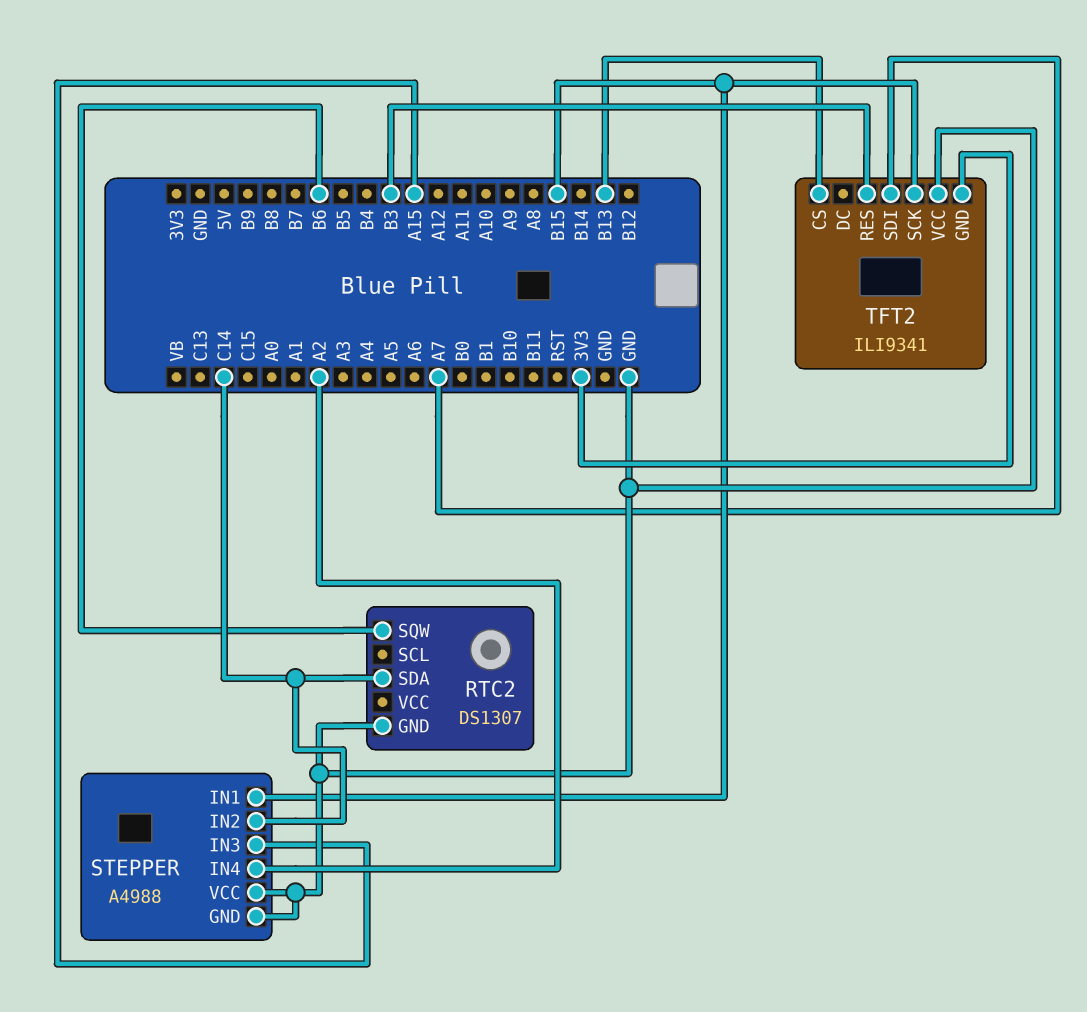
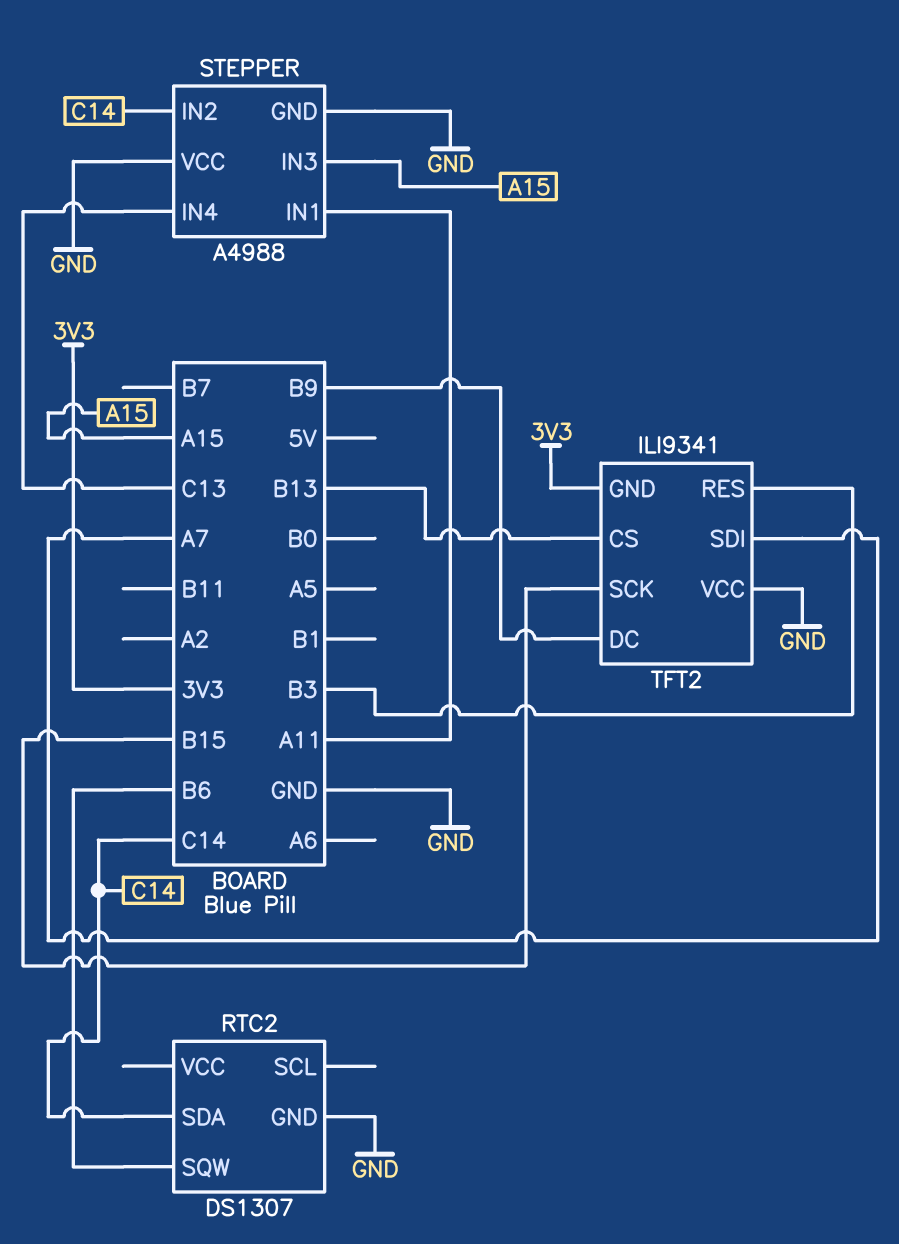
STEPPER pin IN1: B15 -> A11
STEPPER pin IN4: A2 -> C13
TFT2 pin DC: none -> B9

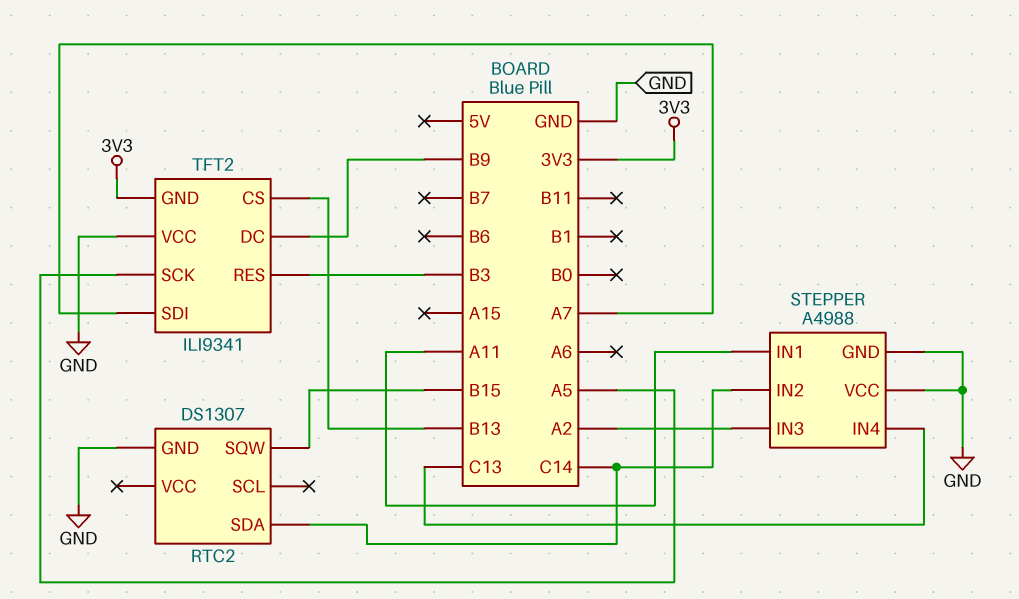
RTC2 pin SQW: B6 -> B15
STEPPER pin IN3: A15 -> A2
TFT2 pin SCK: B15 -> A5

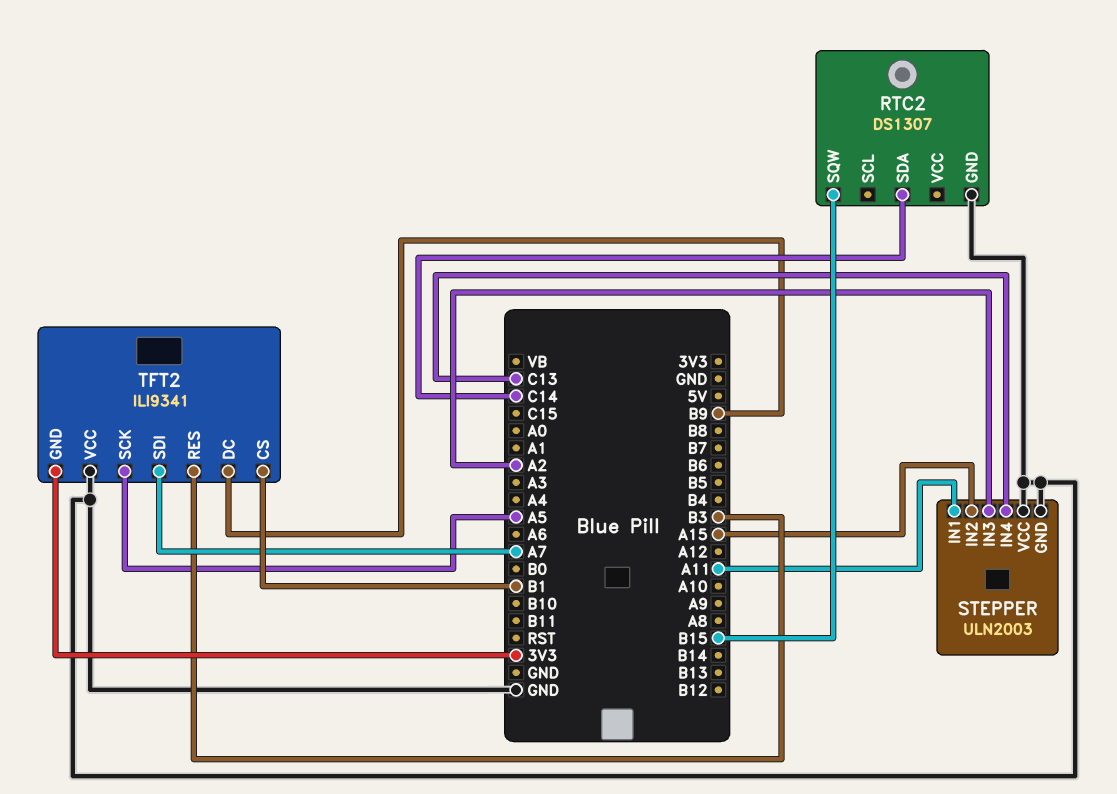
STEPPER: A4988 -> ULN2003
STEPPER pin IN2: C14 -> A15
TFT2 pin CS: B13 -> B1

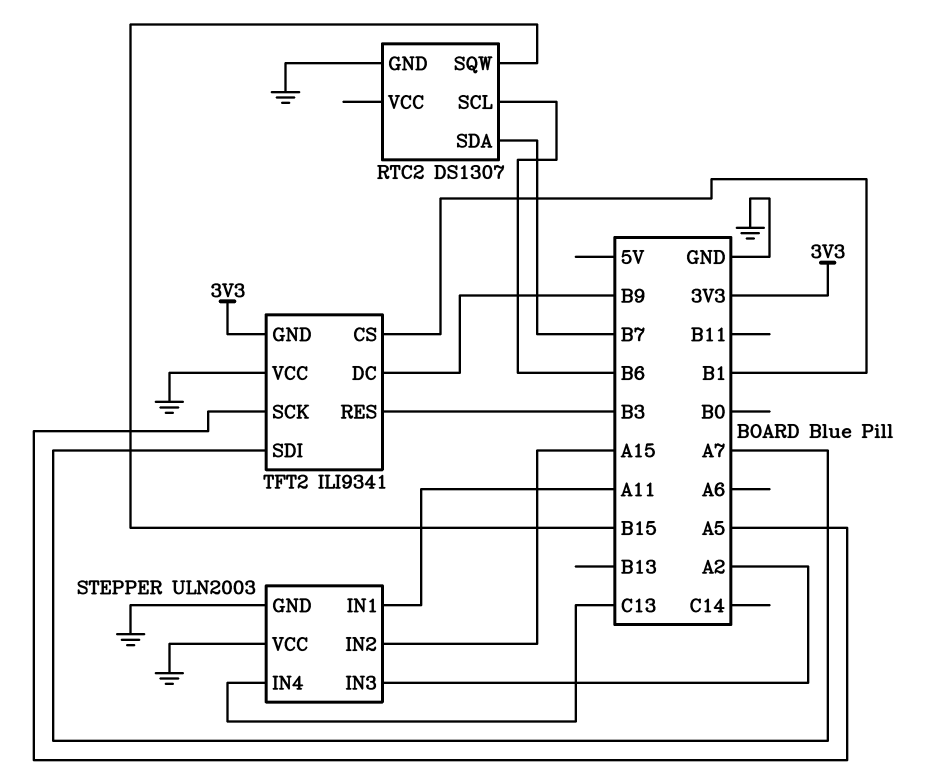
RTC2 pin SCL: none -> B6
RTC2 pin SDA: C14 -> B7

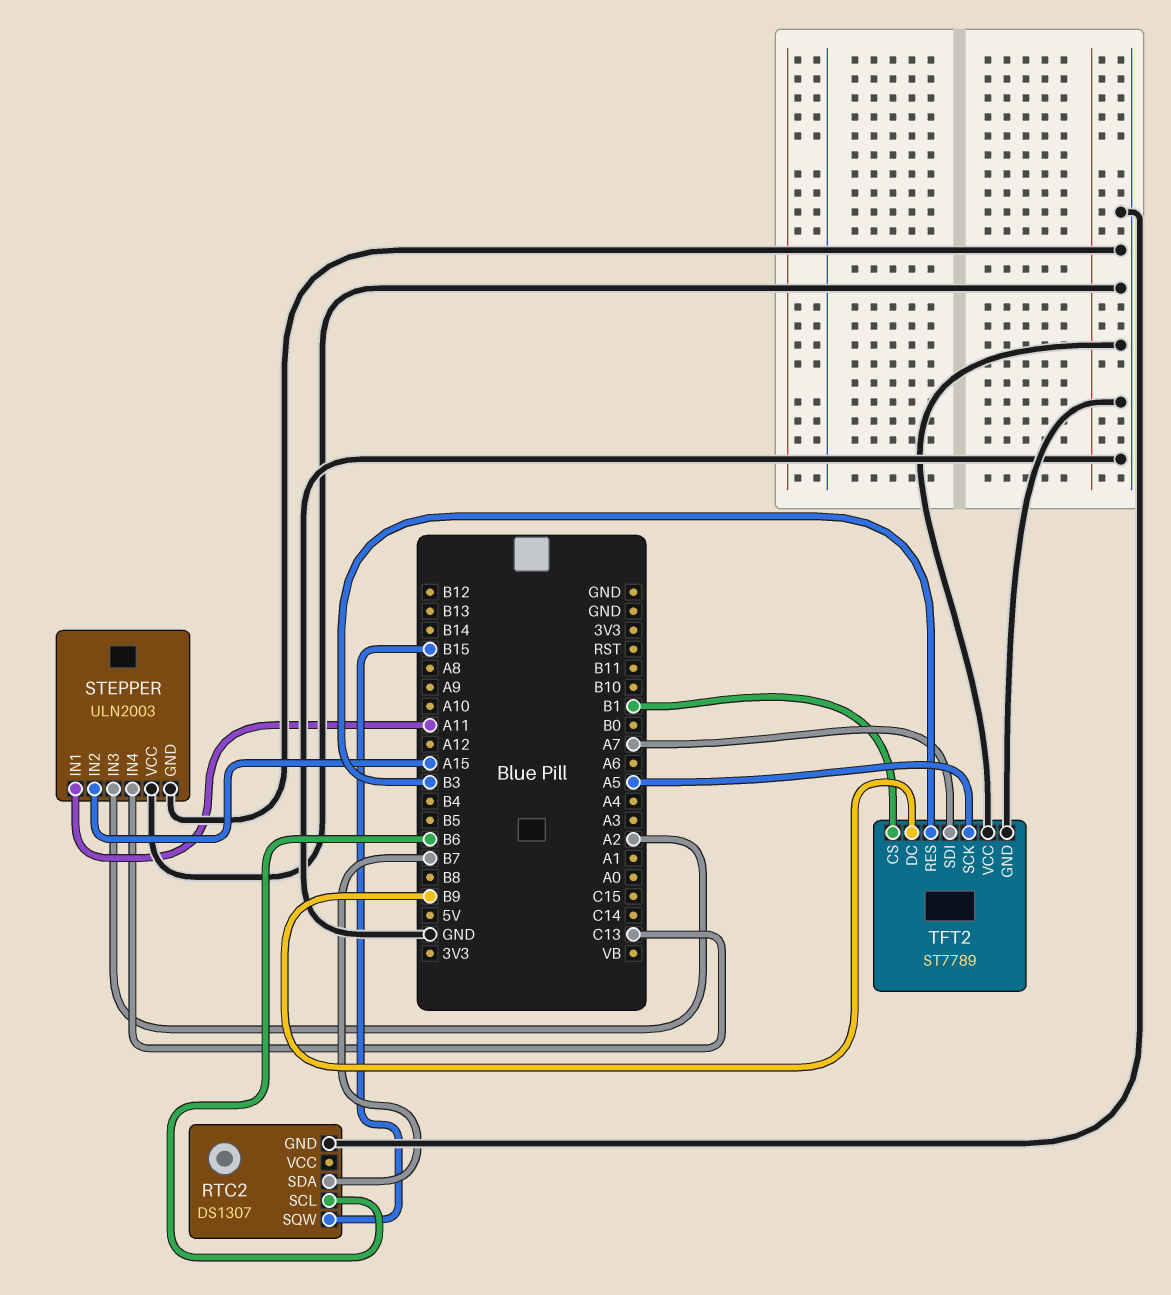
TFT2: ILI9341 -> ST7789
TFT2 pin GND: 3V3 -> GND

